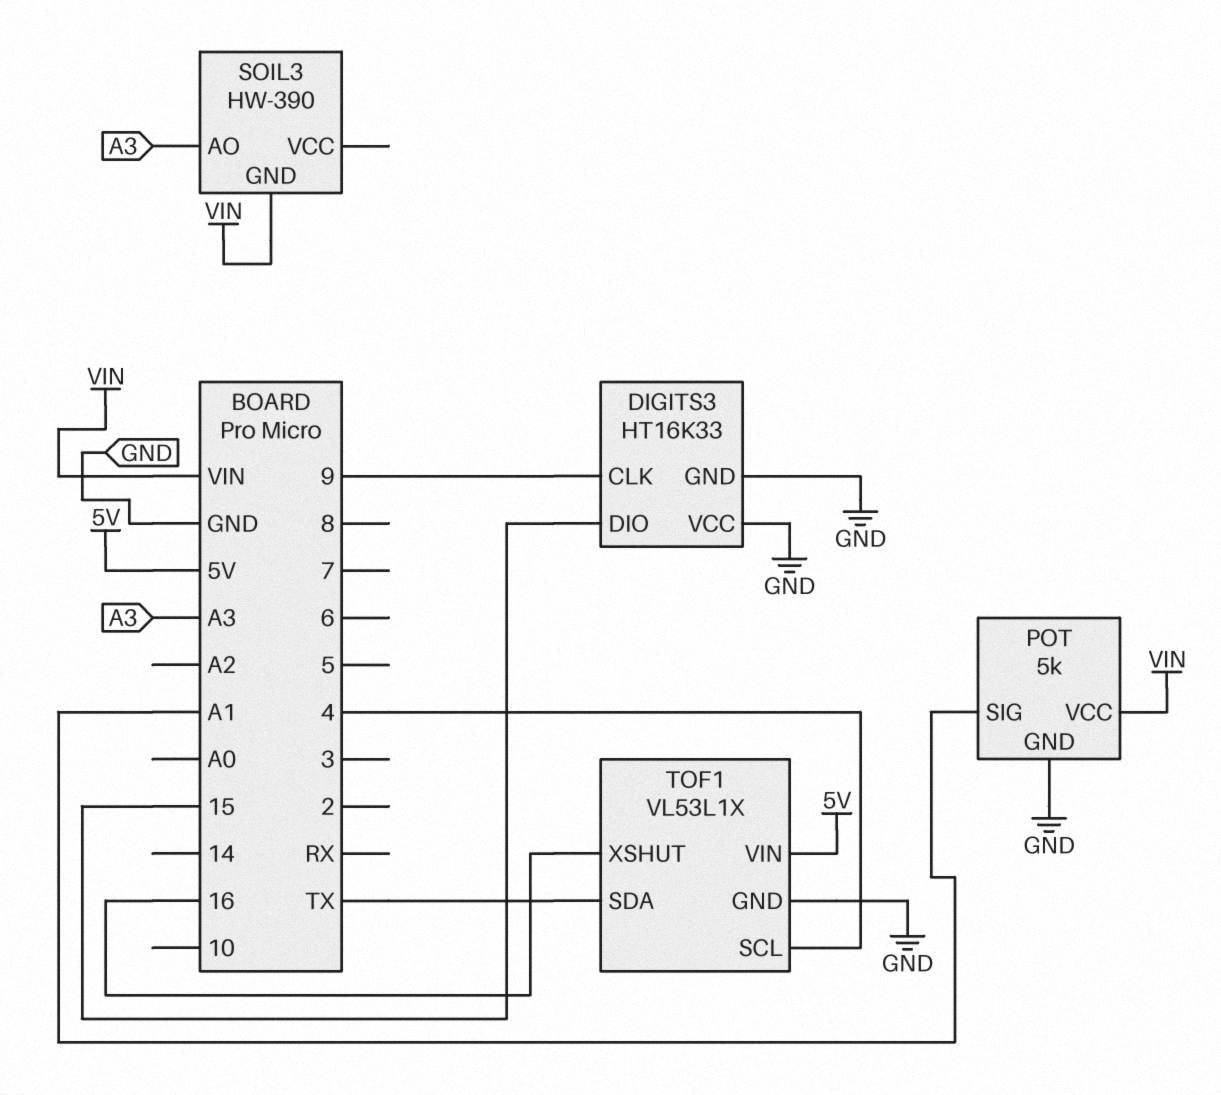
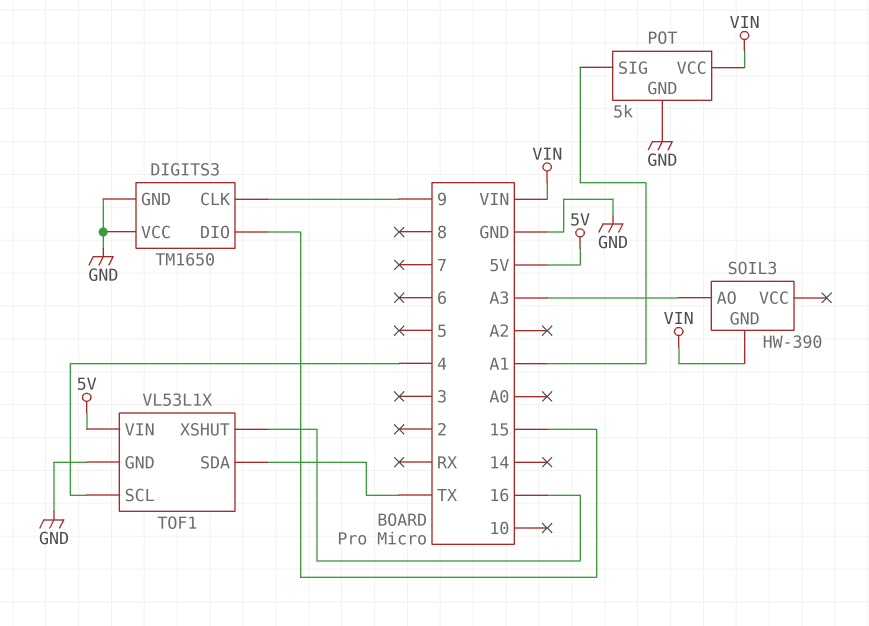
DIGITS3: HT16K33 -> TM1650

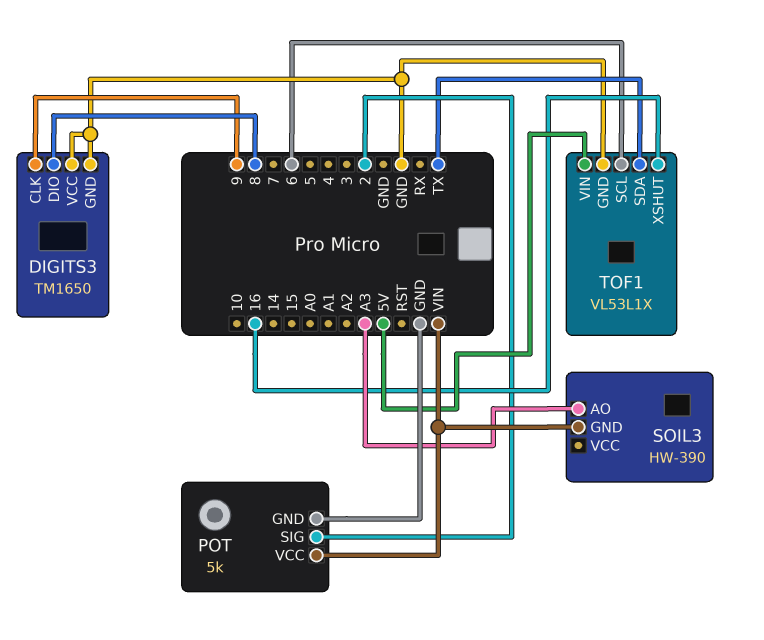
DIGITS3 pin DIO: 15 -> 8
POT pin SIG: A1 -> 2
TOF1 pin SCL: 4 -> 6

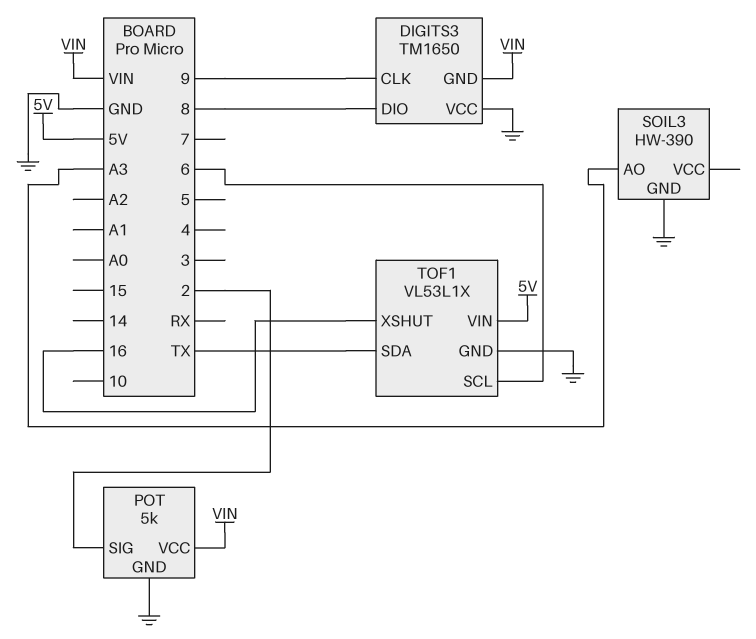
DIGITS3 pin GND: GND -> VIN
SOIL3 pin GND: VIN -> GND

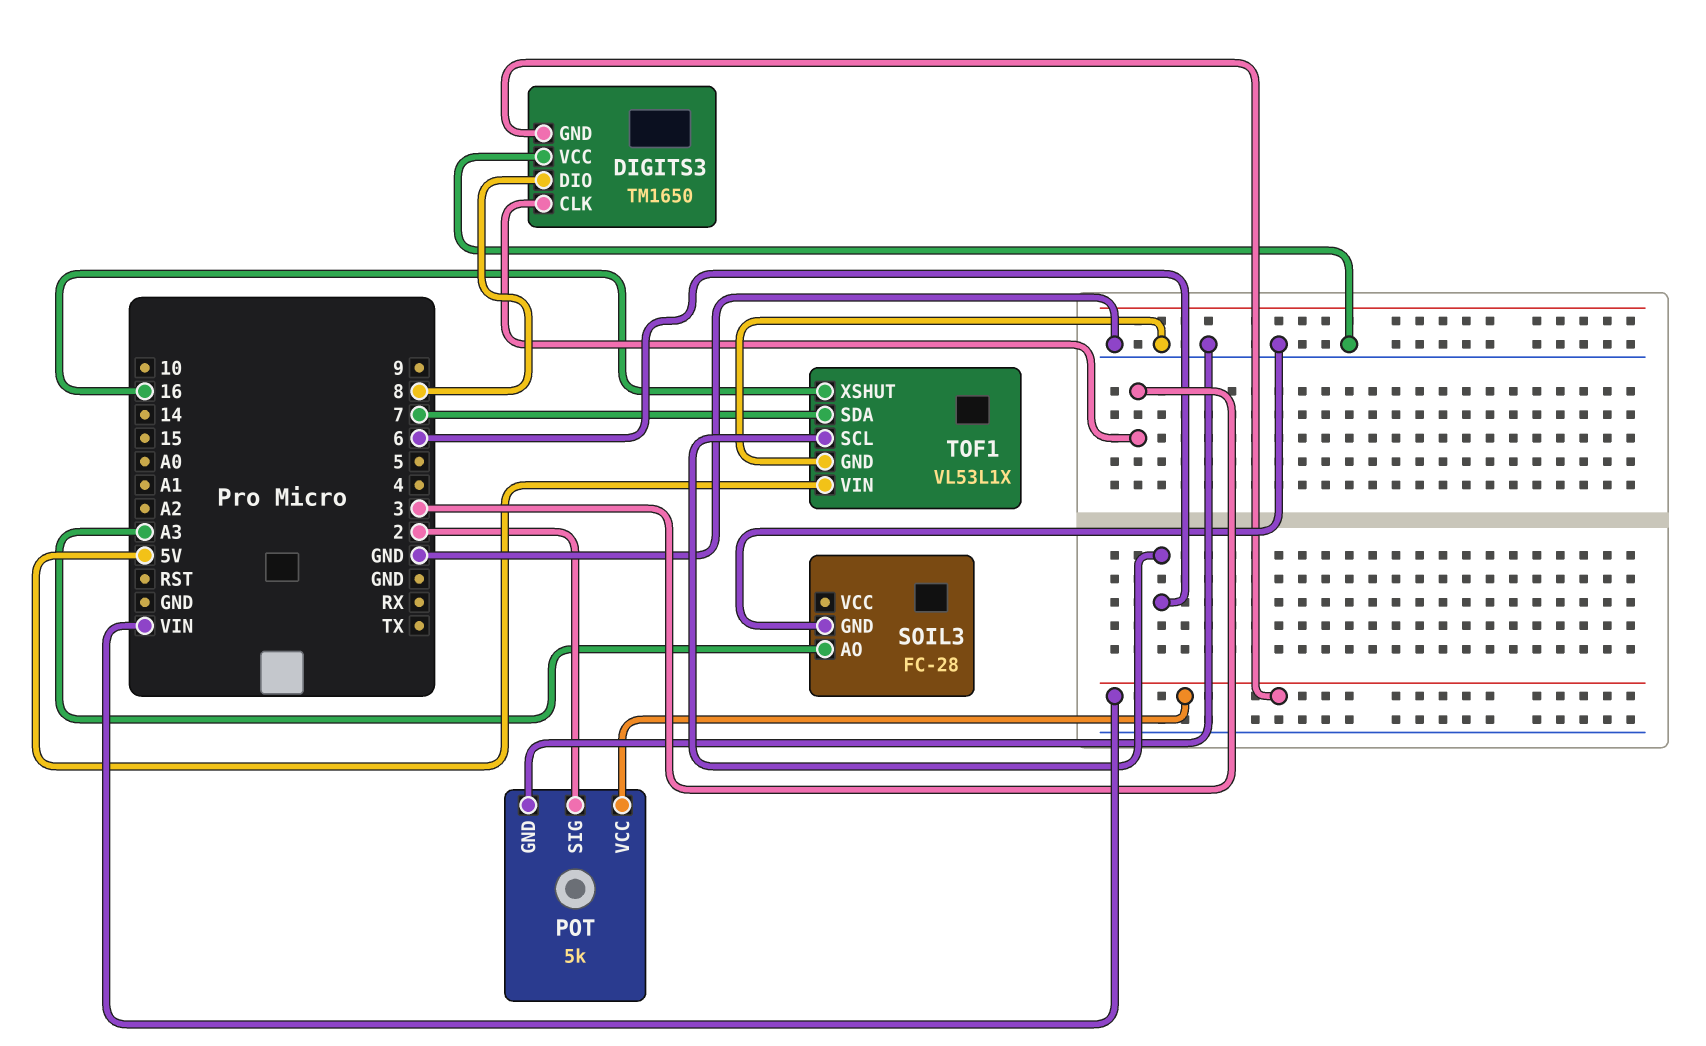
DIGITS3 pin CLK: 9 -> 3
SOIL3: HW-390 -> FC-28
TOF1 pin SDA: TX -> 7

